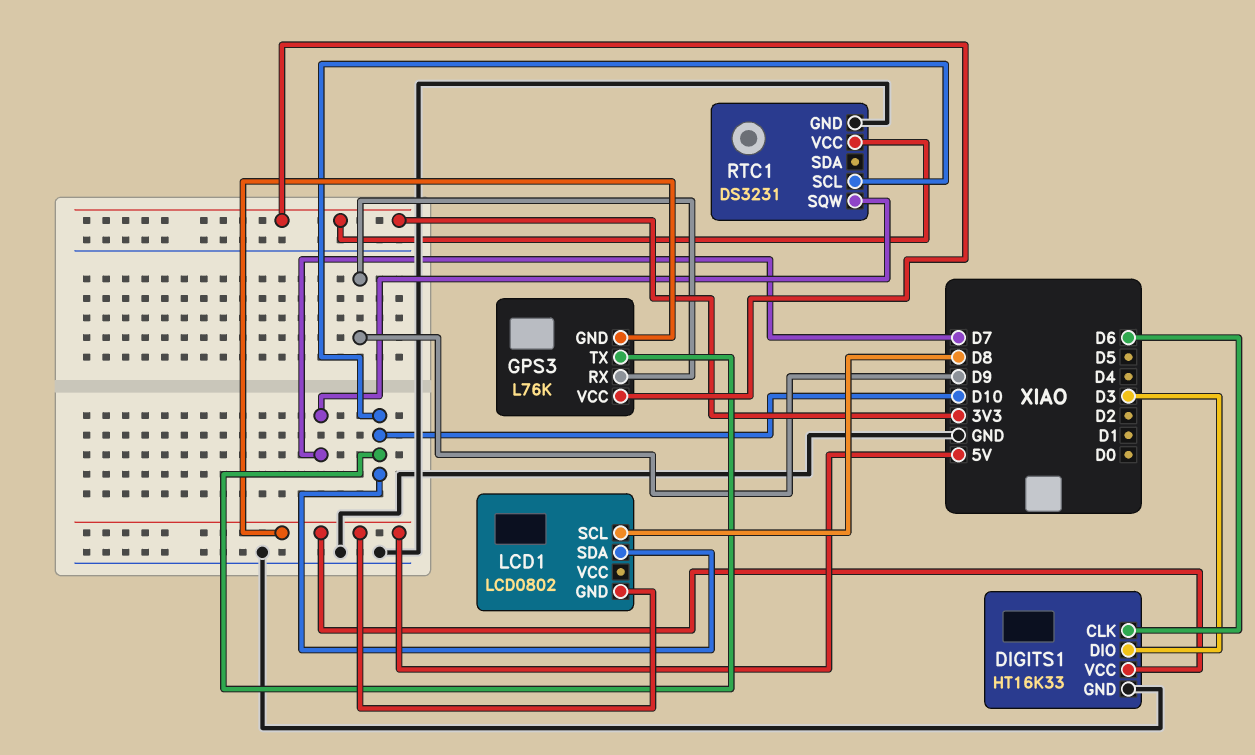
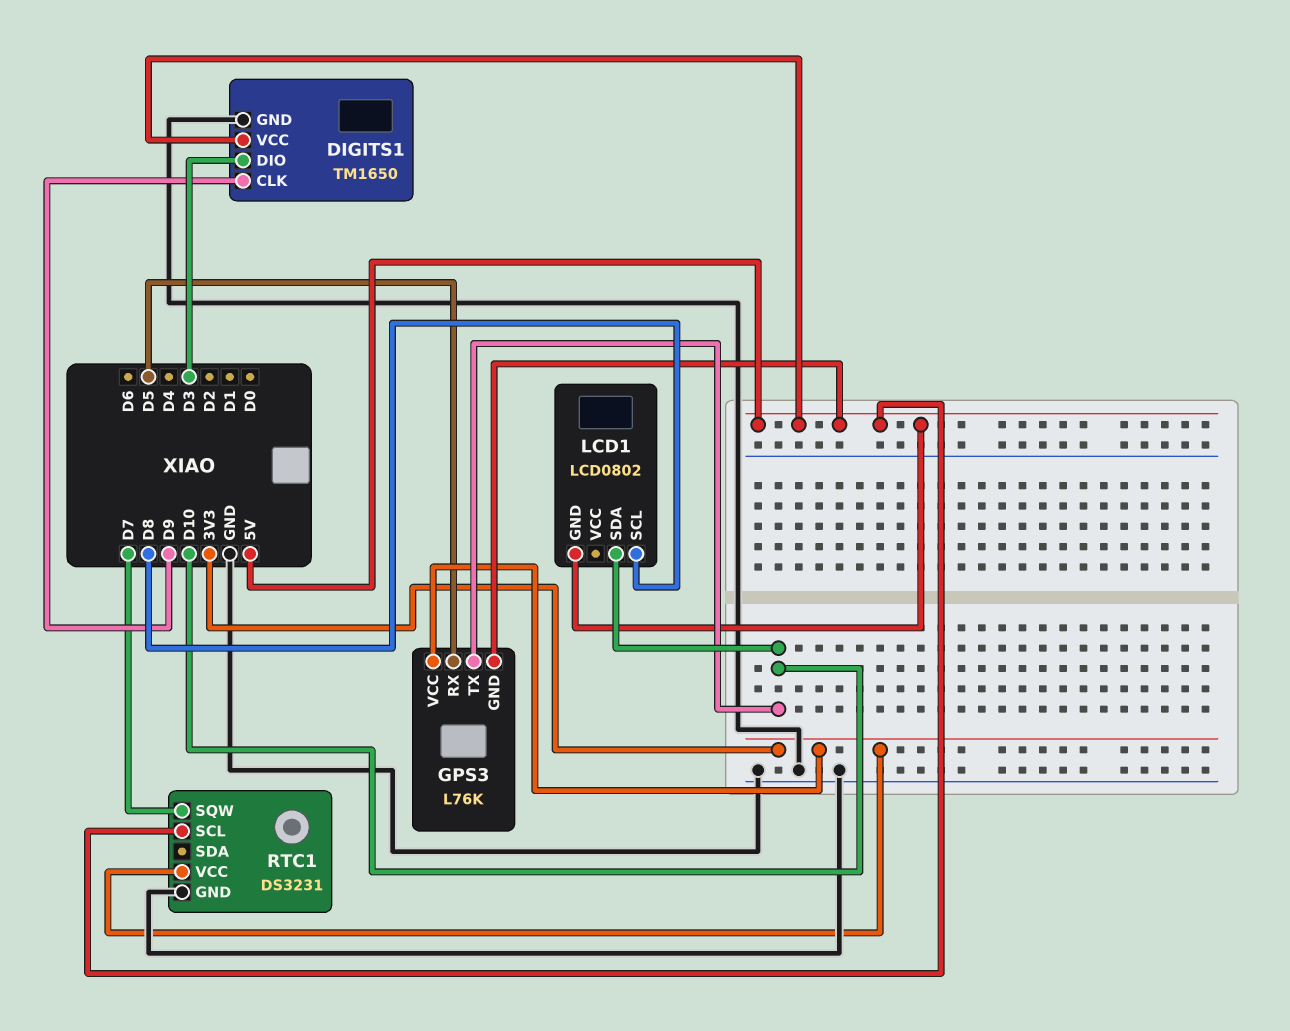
DIGITS1: HT16K33 -> TM1650
DIGITS1 pin CLK: D6 -> D9
GPS3 pin RX: D9 -> D5
RTC1 pin SCL: D10 -> 5V

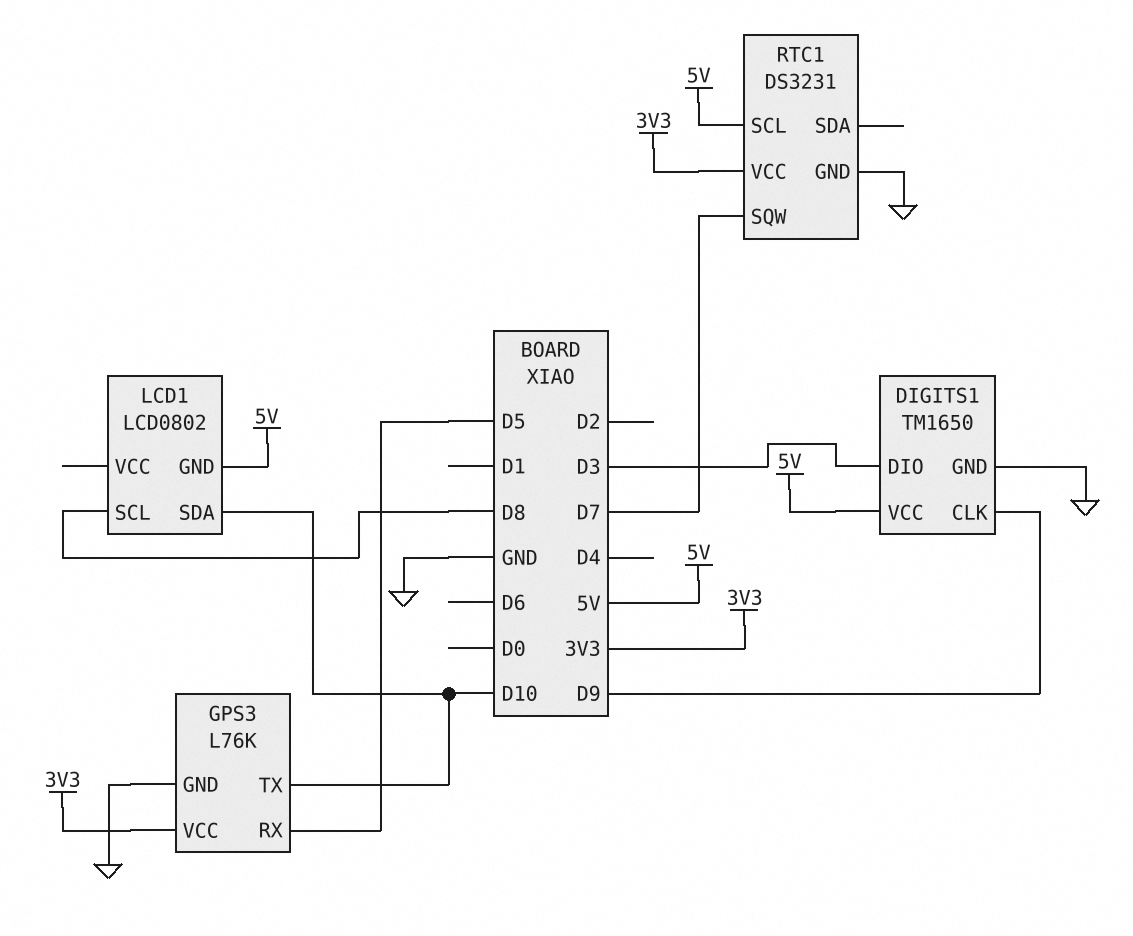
GPS3 pin GND: 5V -> GND

